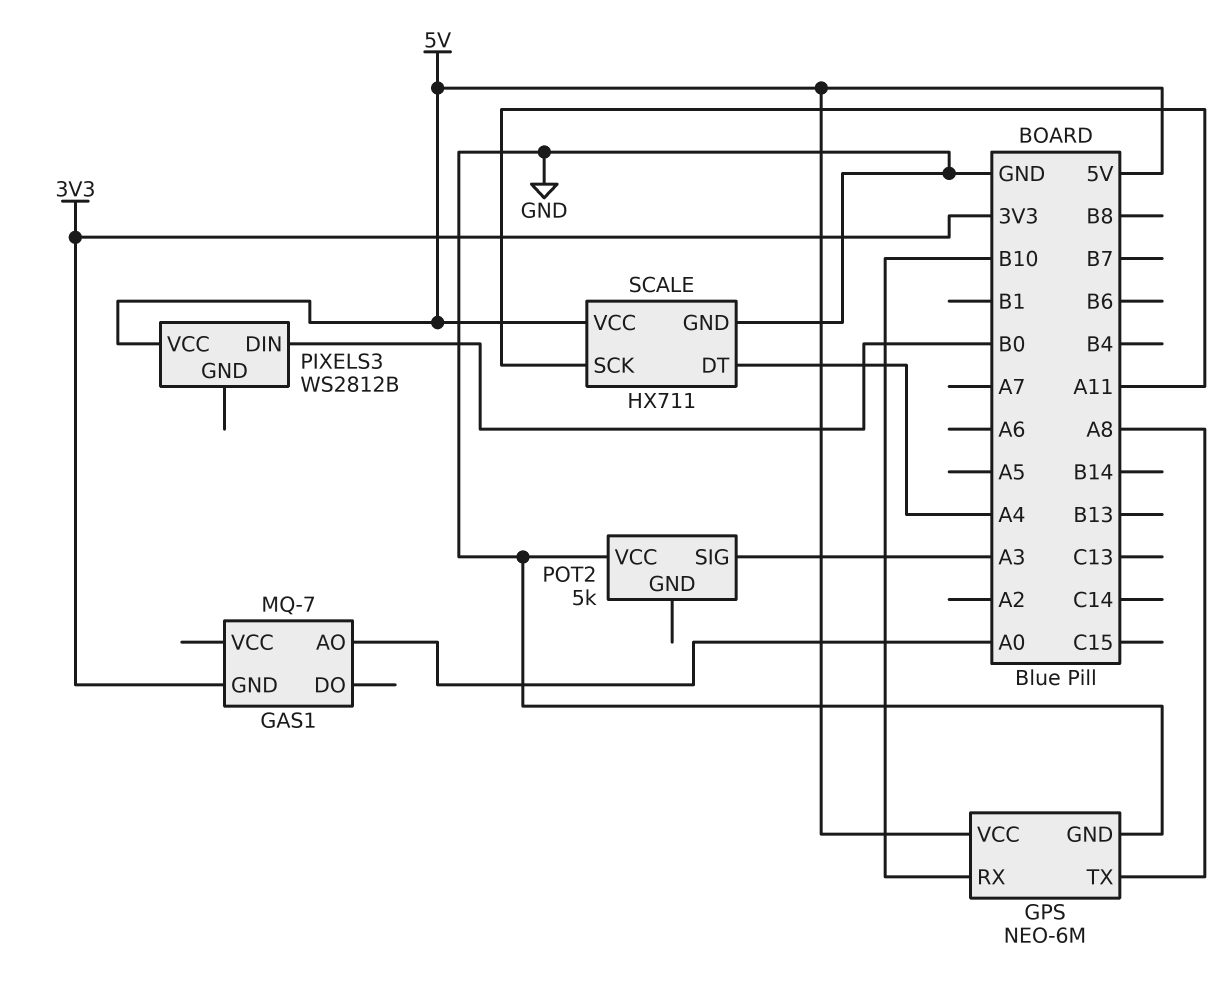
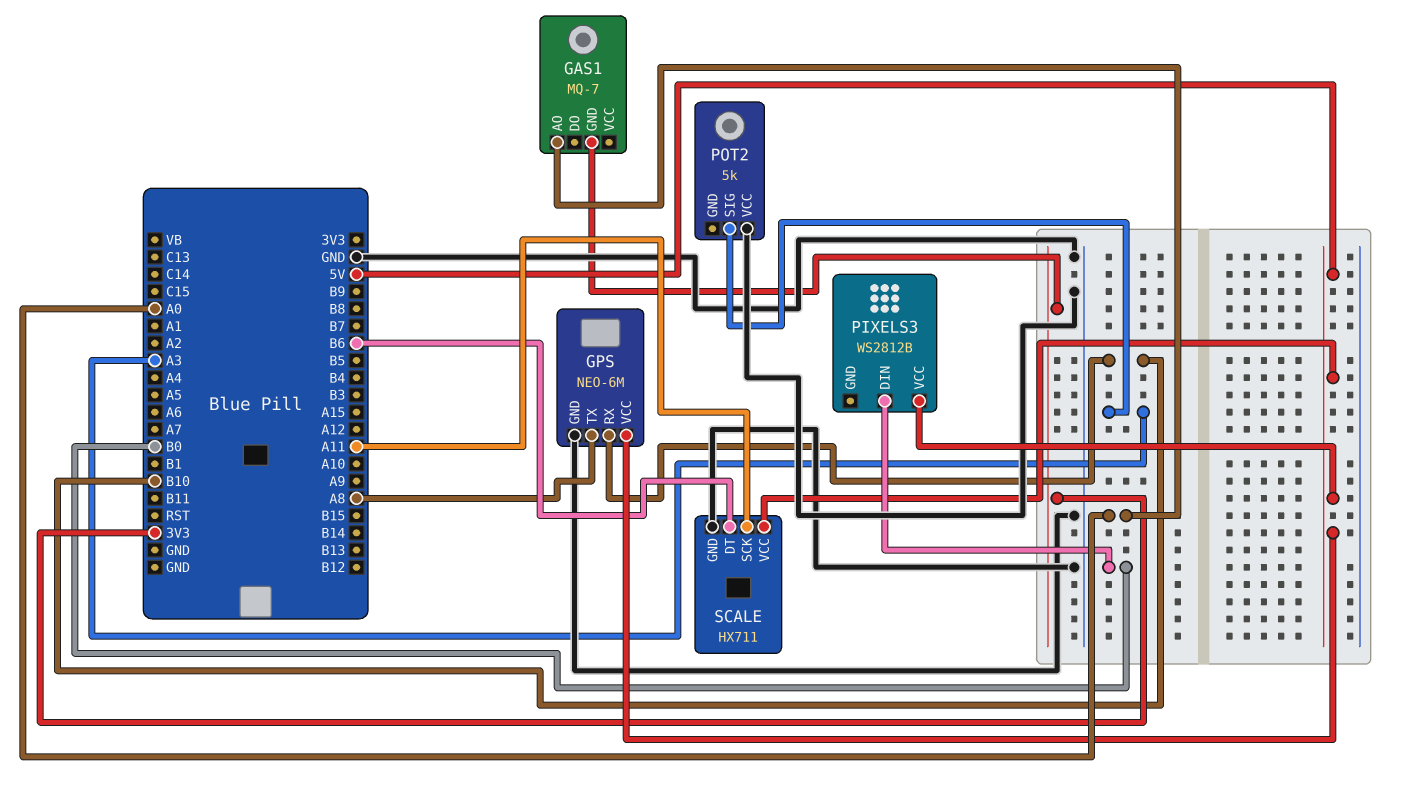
SCALE pin DT: A4 -> B6

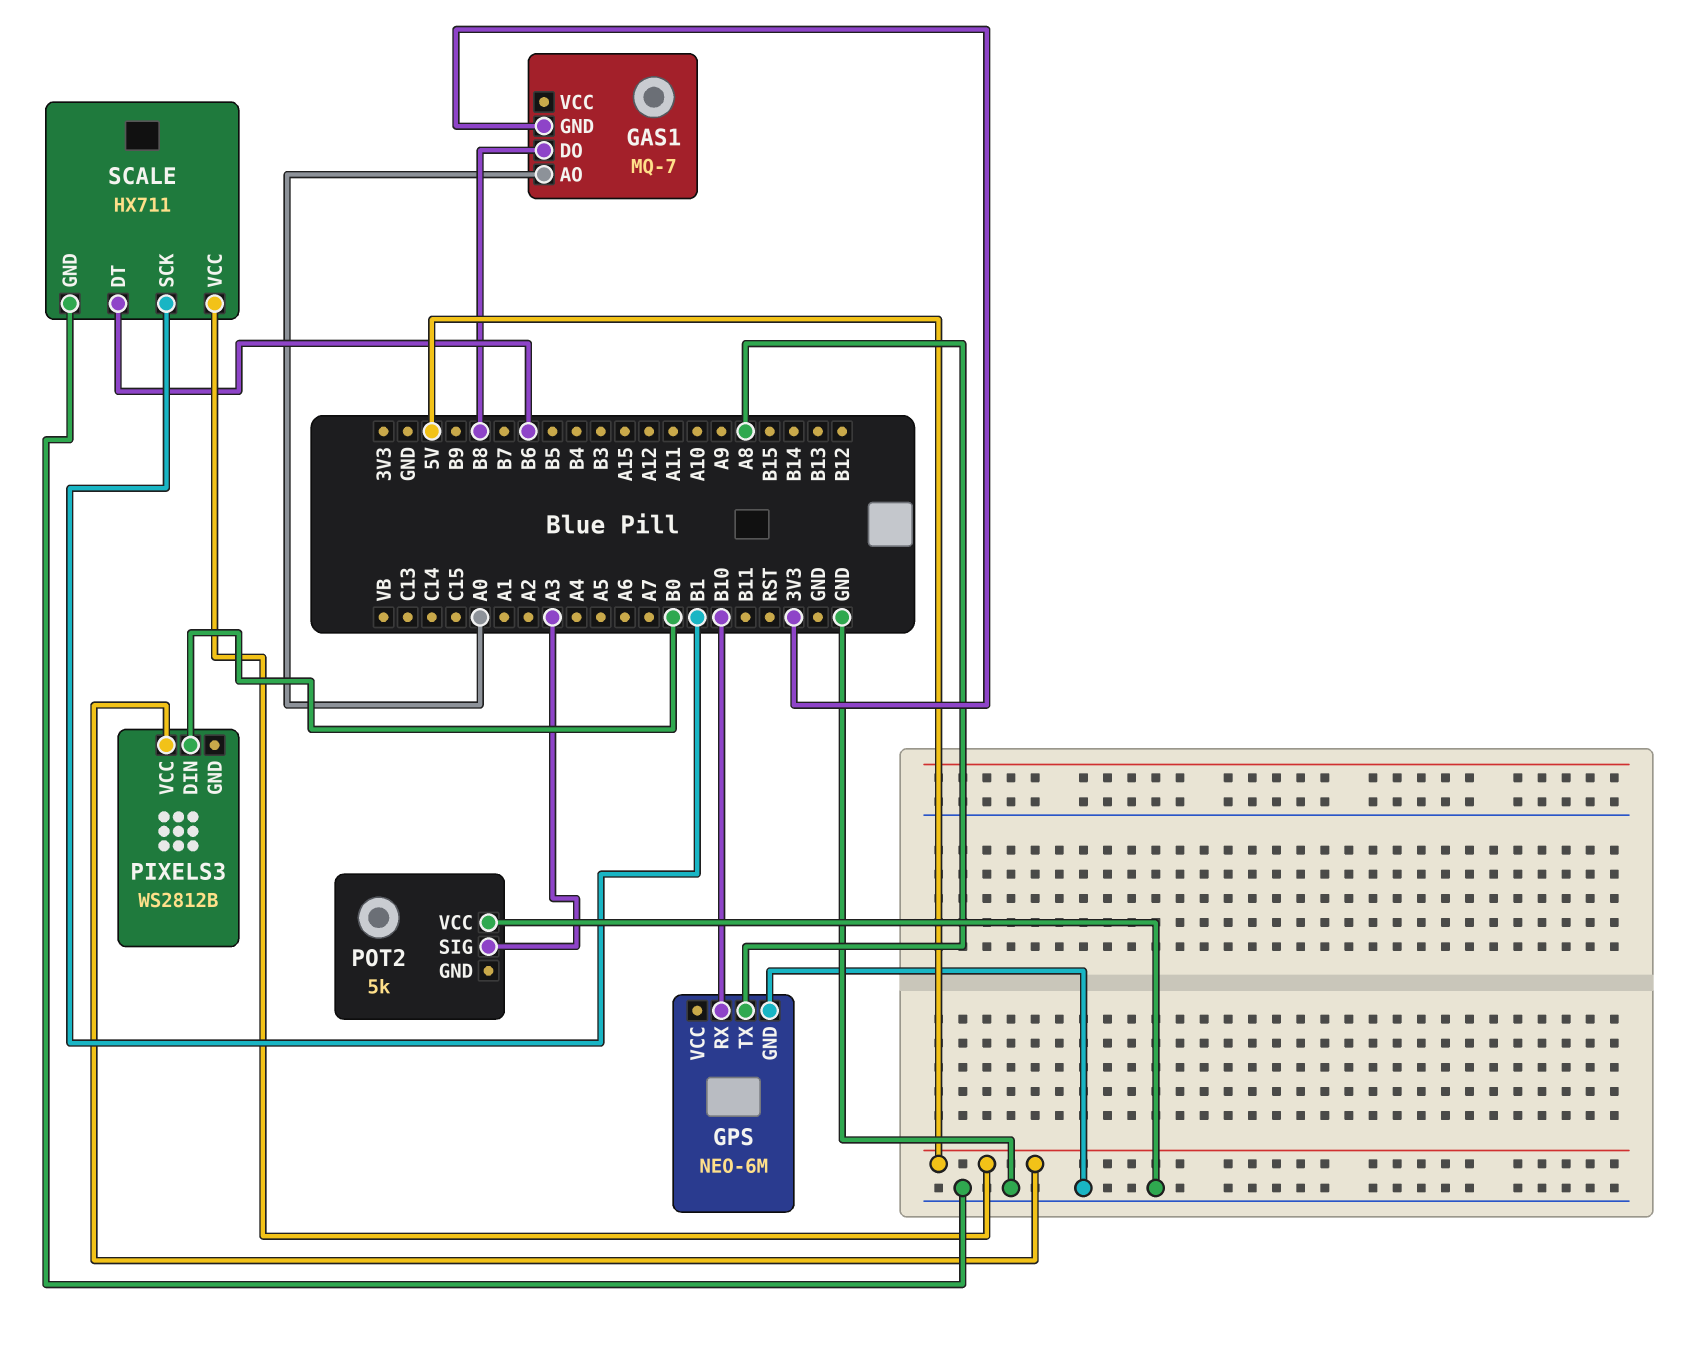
GAS1 pin DO: none -> B8
GPS pin VCC: 5V -> none
SCALE pin SCK: A11 -> B1

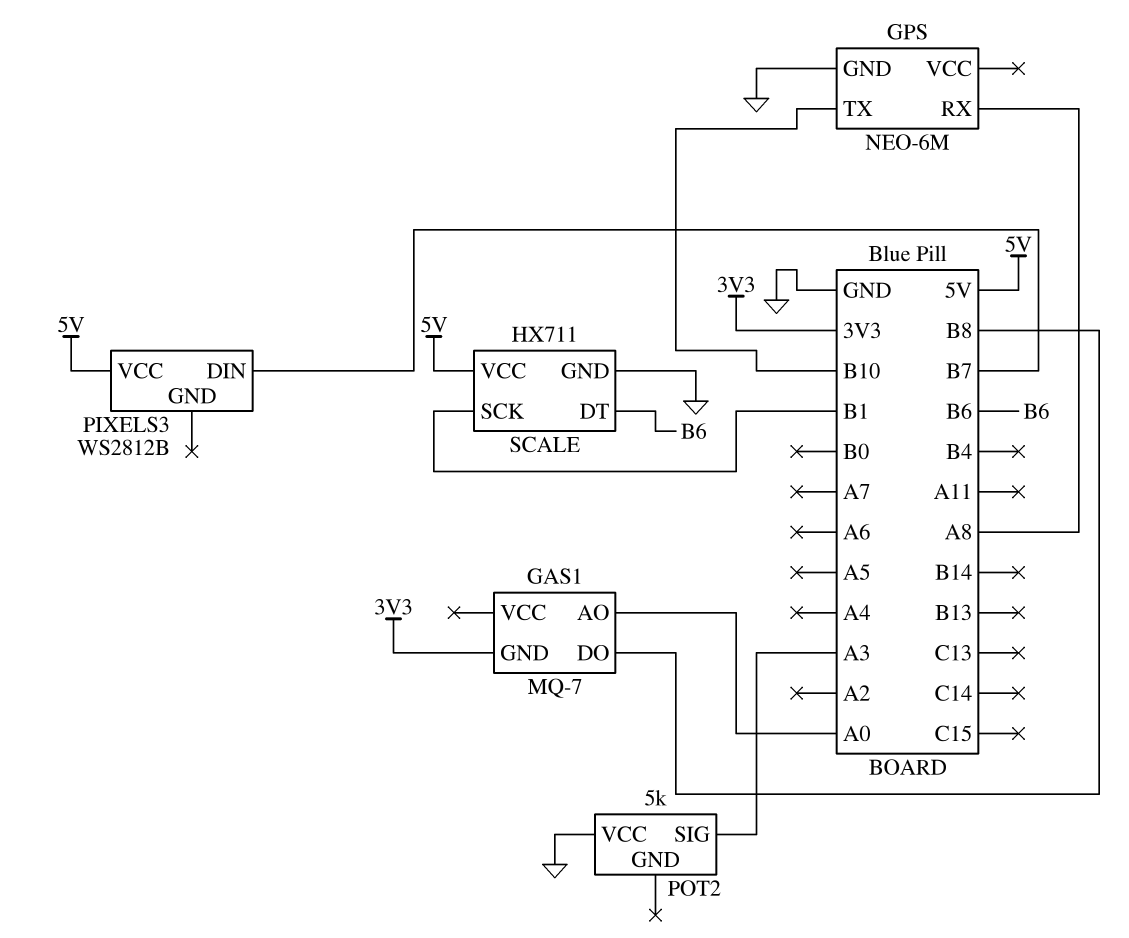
GPS pin RX: B10 -> A8
GPS pin TX: A8 -> B10
PIXELS3 pin DIN: B0 -> B7

